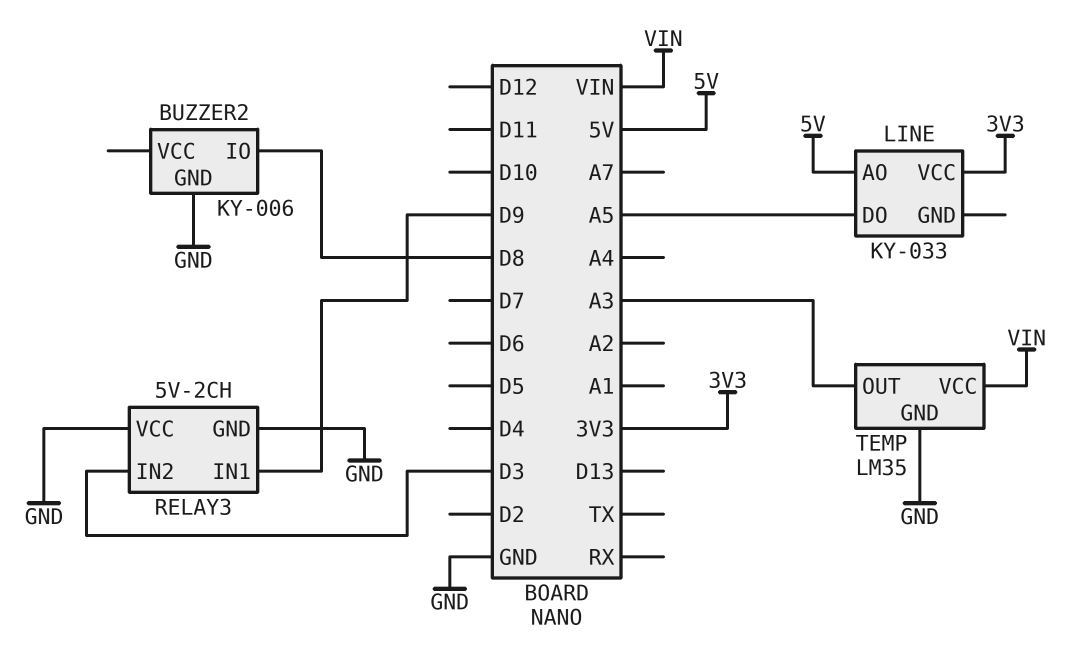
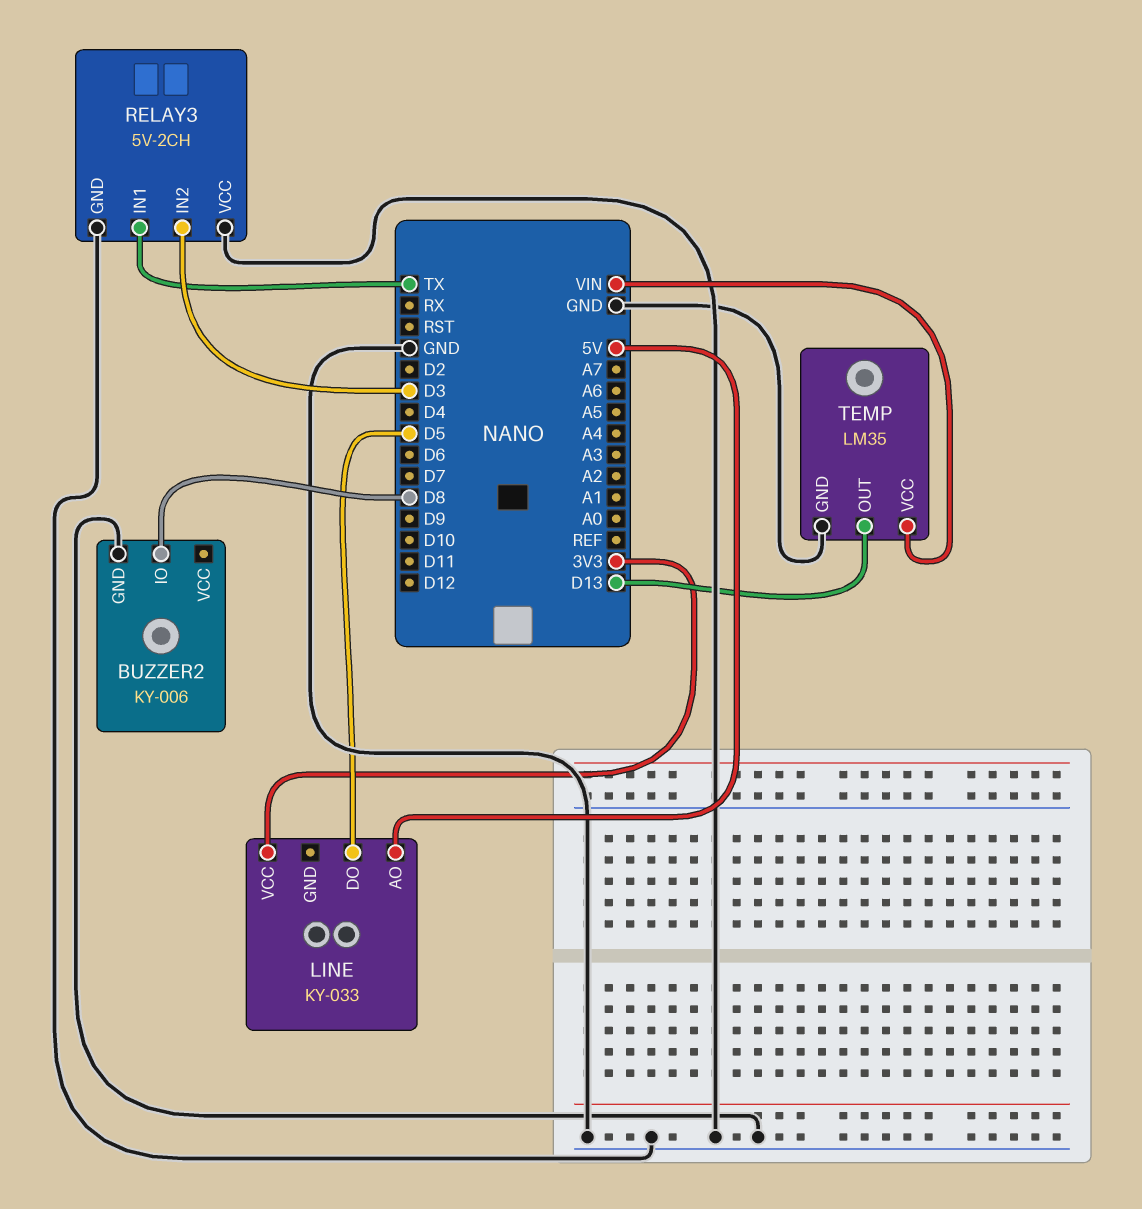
LINE pin DO: A5 -> D5
RELAY3 pin IN1: D9 -> TX
TEMP pin OUT: A3 -> D13

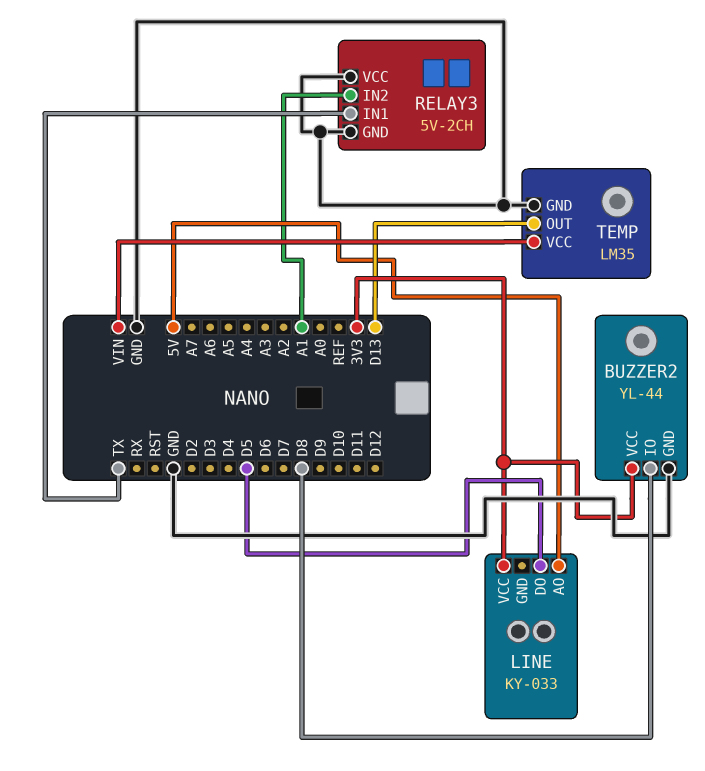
BUZZER2: KY-006 -> YL-44
BUZZER2 pin VCC: none -> 3V3
RELAY3 pin IN2: D3 -> A1

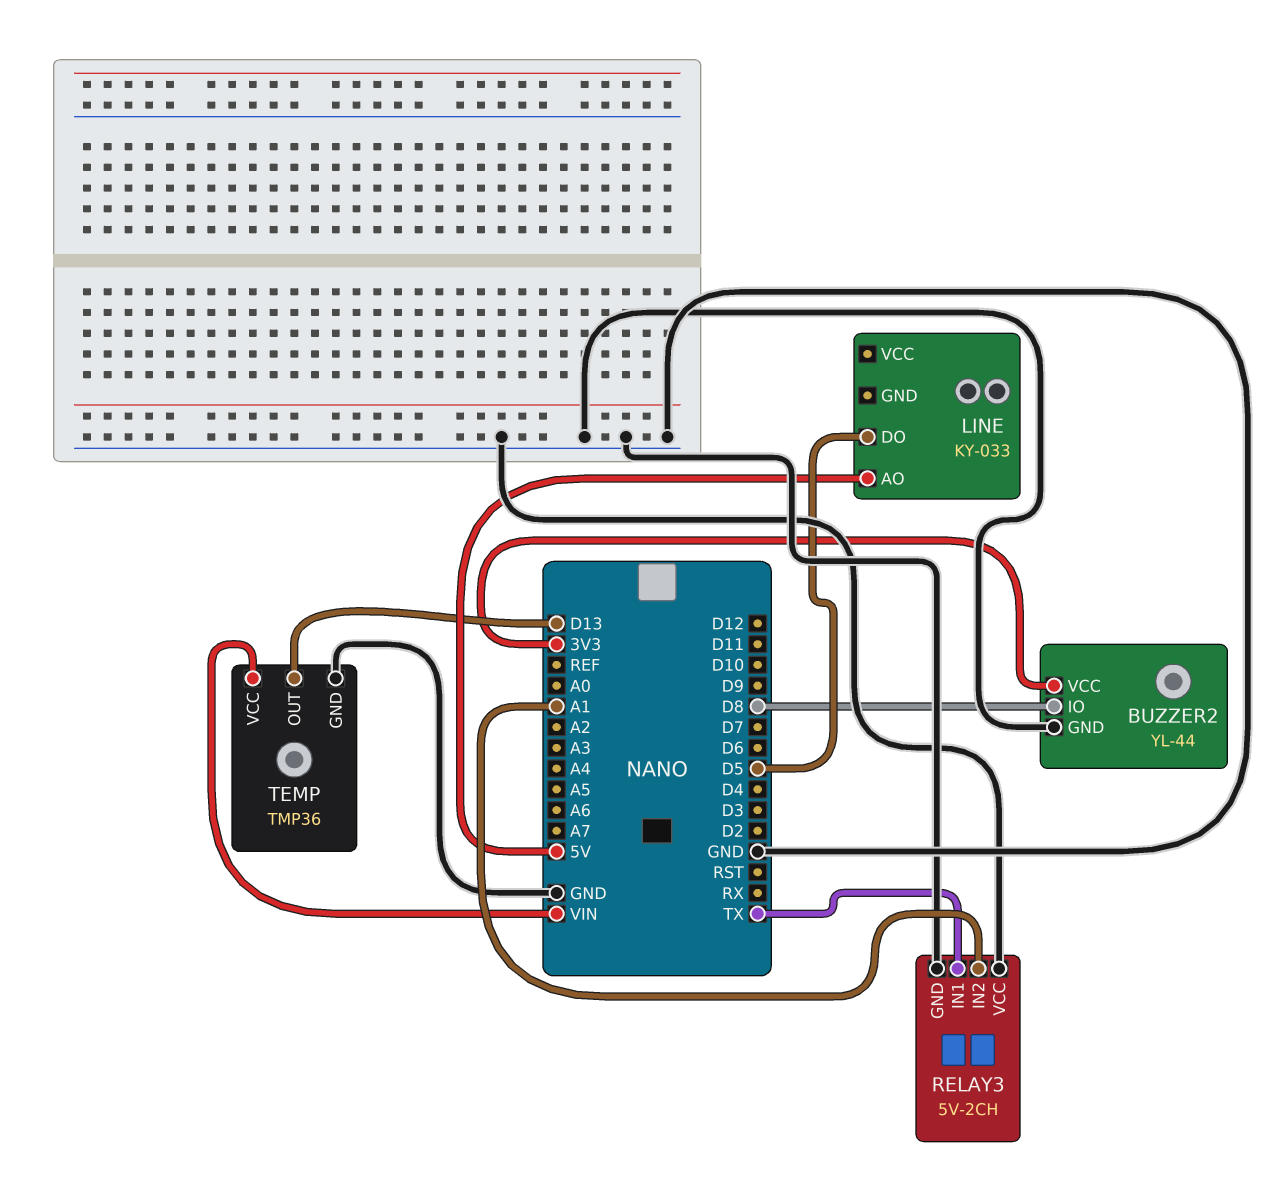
LINE pin VCC: 3V3 -> none
TEMP: LM35 -> TMP36

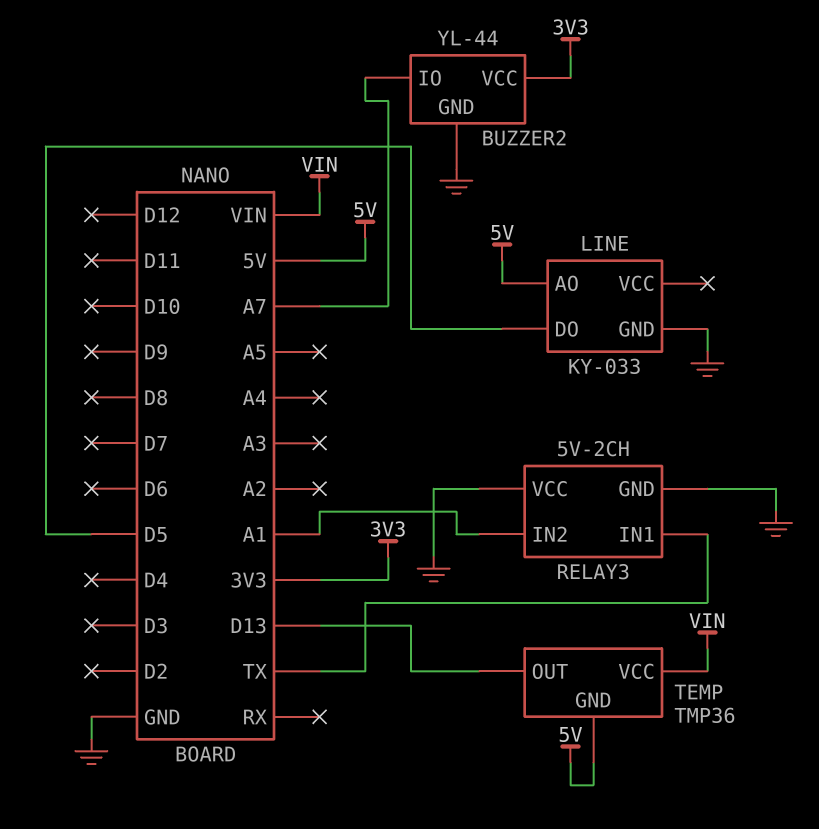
BUZZER2 pin IO: D8 -> A7
LINE pin GND: none -> GND
TEMP pin GND: GND -> 5V

